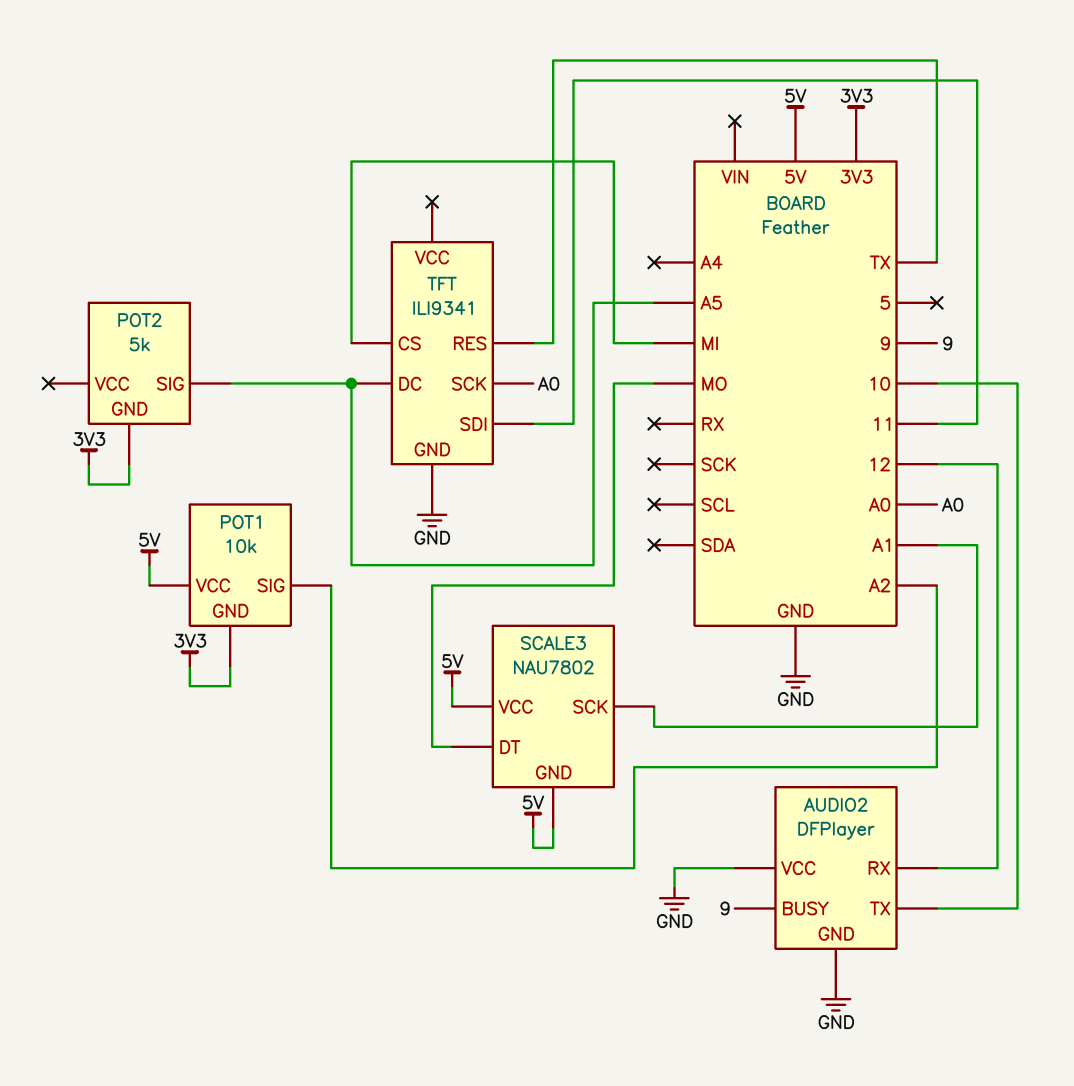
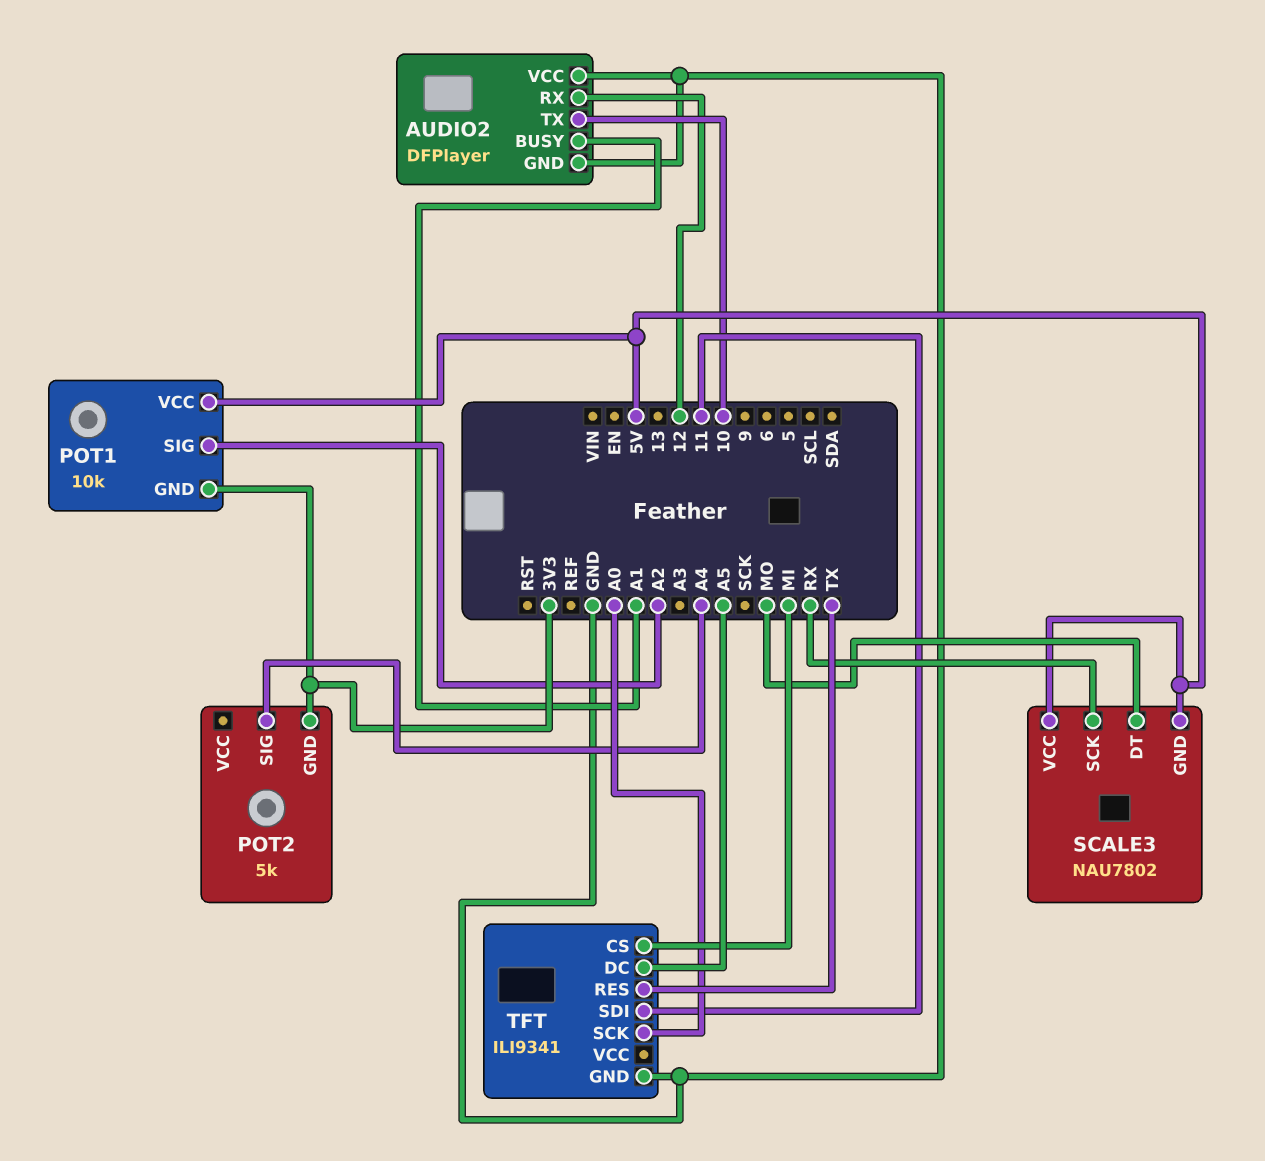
AUDIO2 pin BUSY: 9 -> A1
POT2 pin SIG: A5 -> A4
SCALE3 pin SCK: A1 -> RX

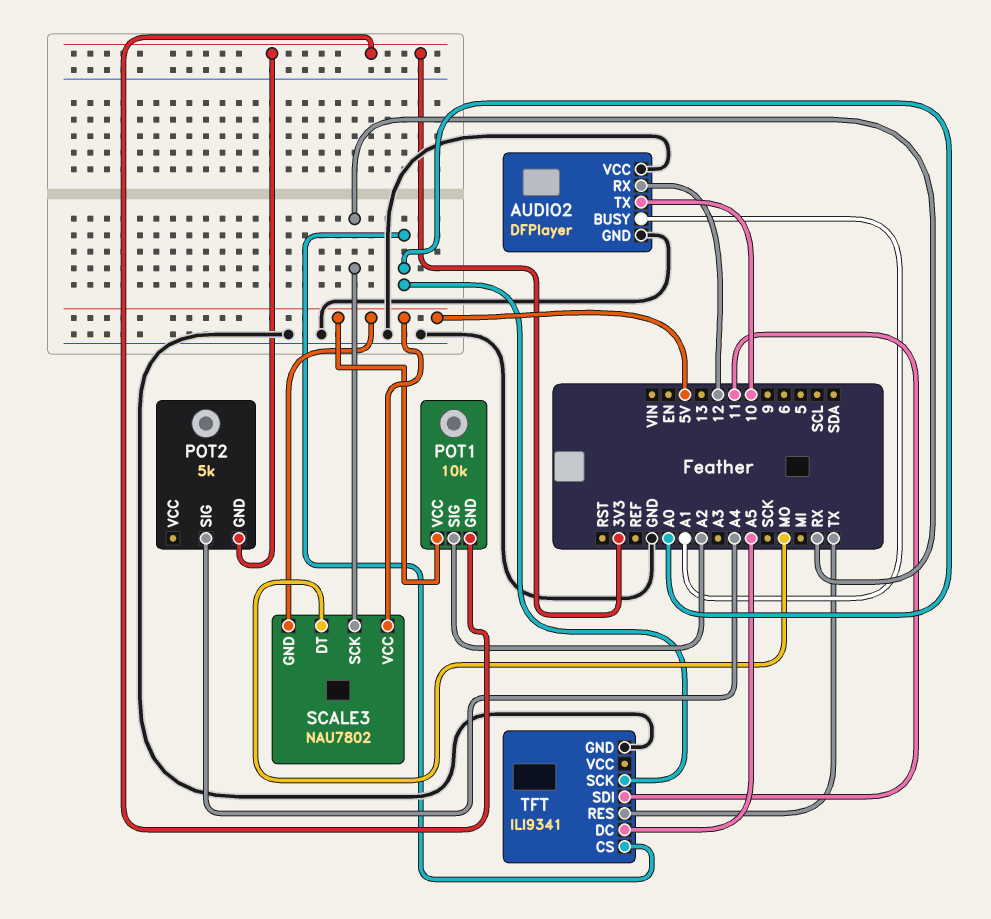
TFT pin CS: MI -> A0

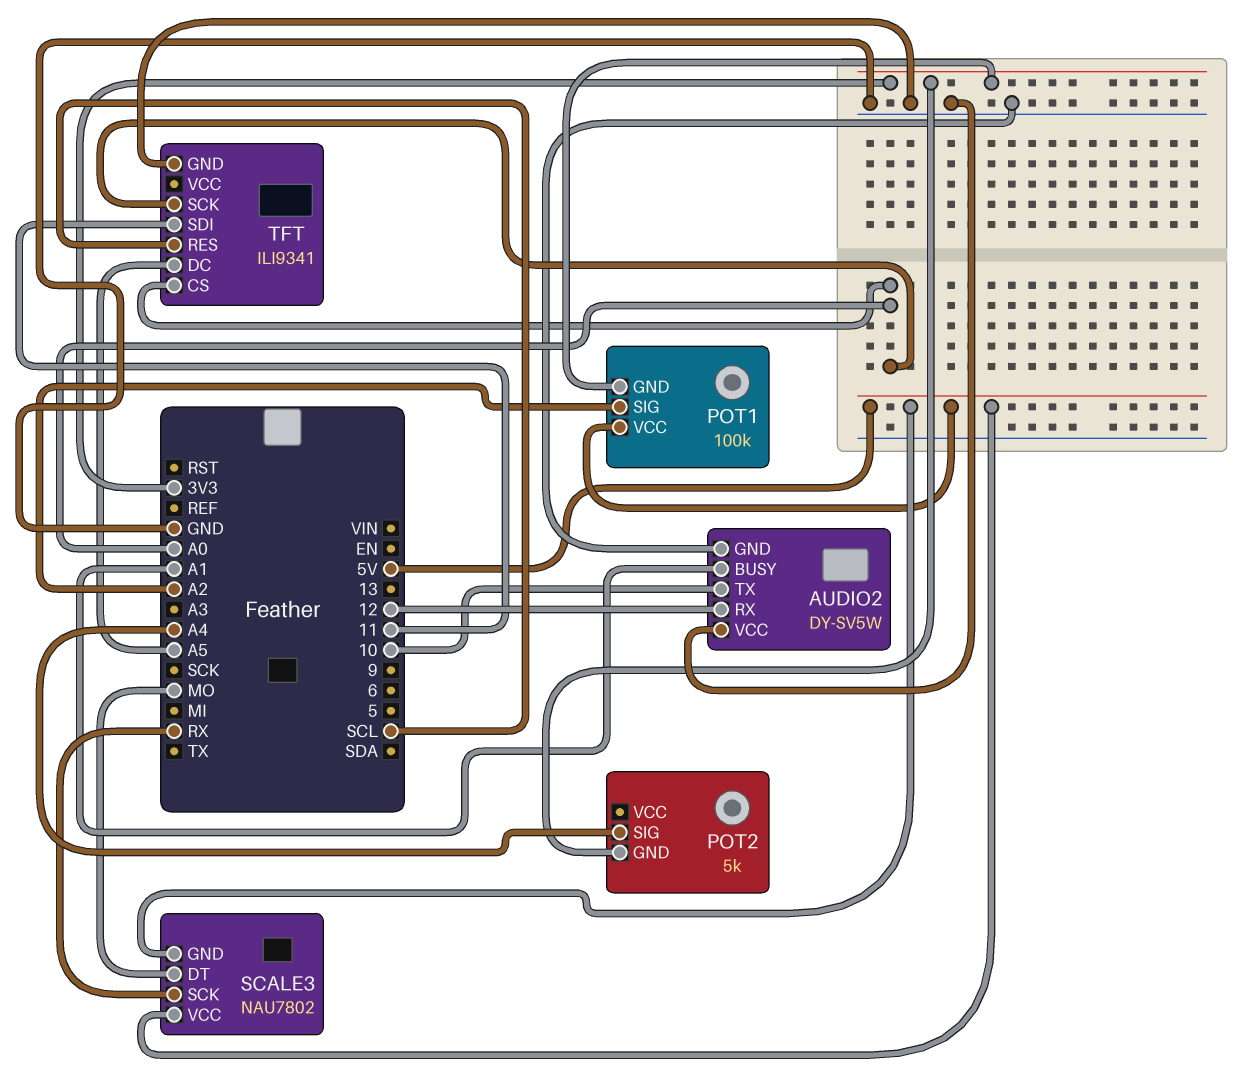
AUDIO2: DFPlayer -> DY-SV5W
POT1: 10k -> 100k
TFT pin RES: TX -> SCL

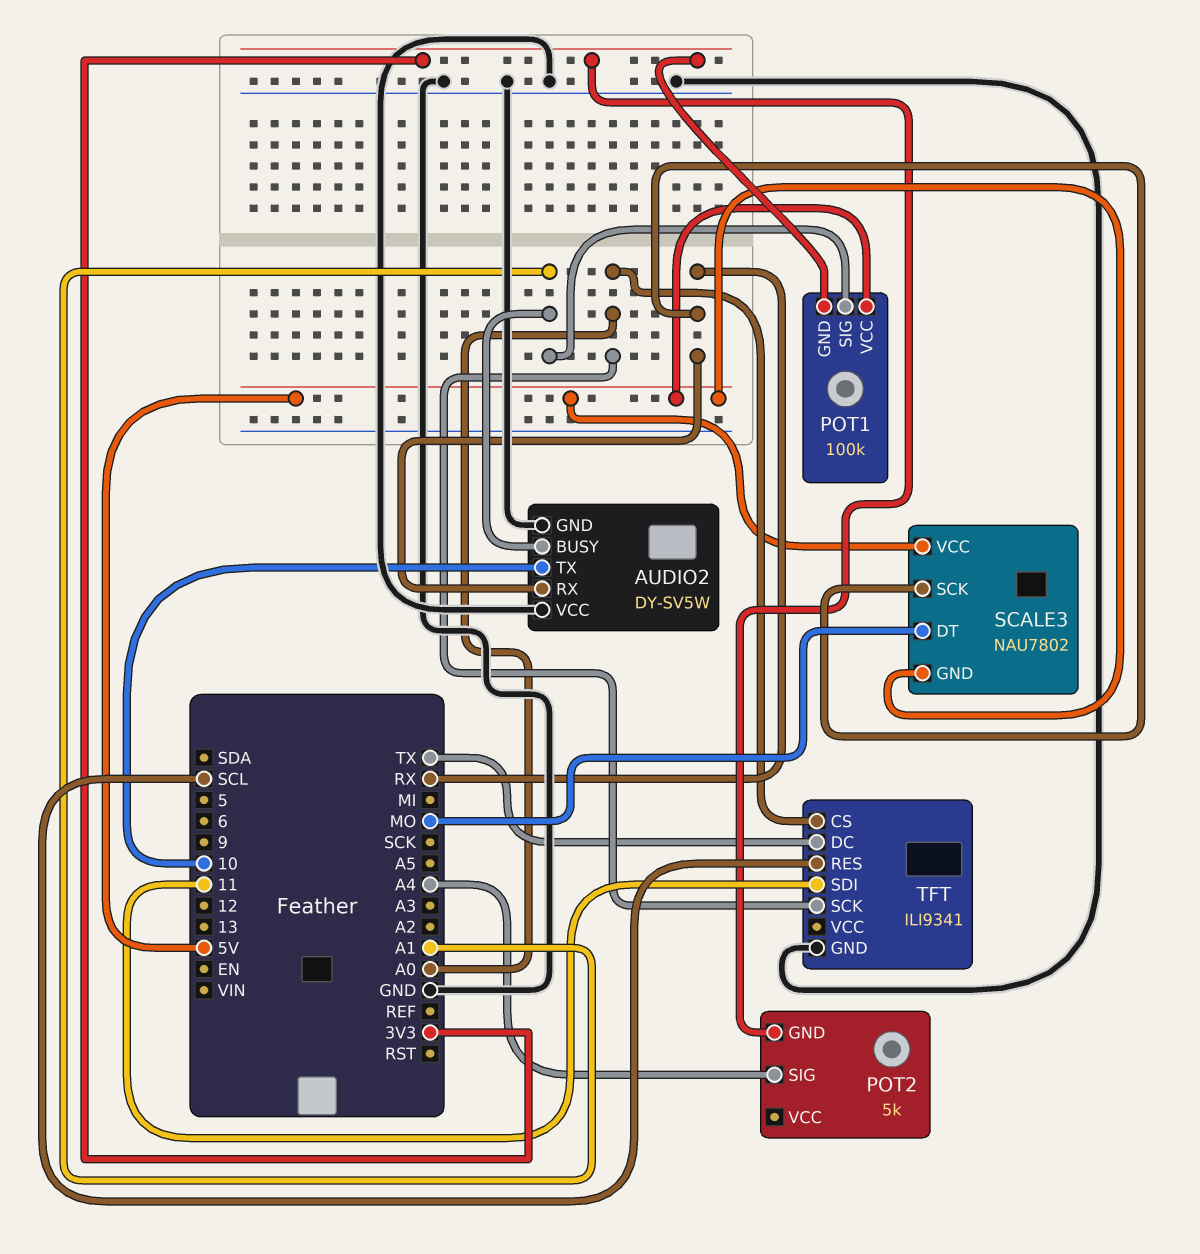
AUDIO2 pin RX: 12 -> RX
POT1 pin SIG: A2 -> A1
TFT pin DC: A5 -> TX

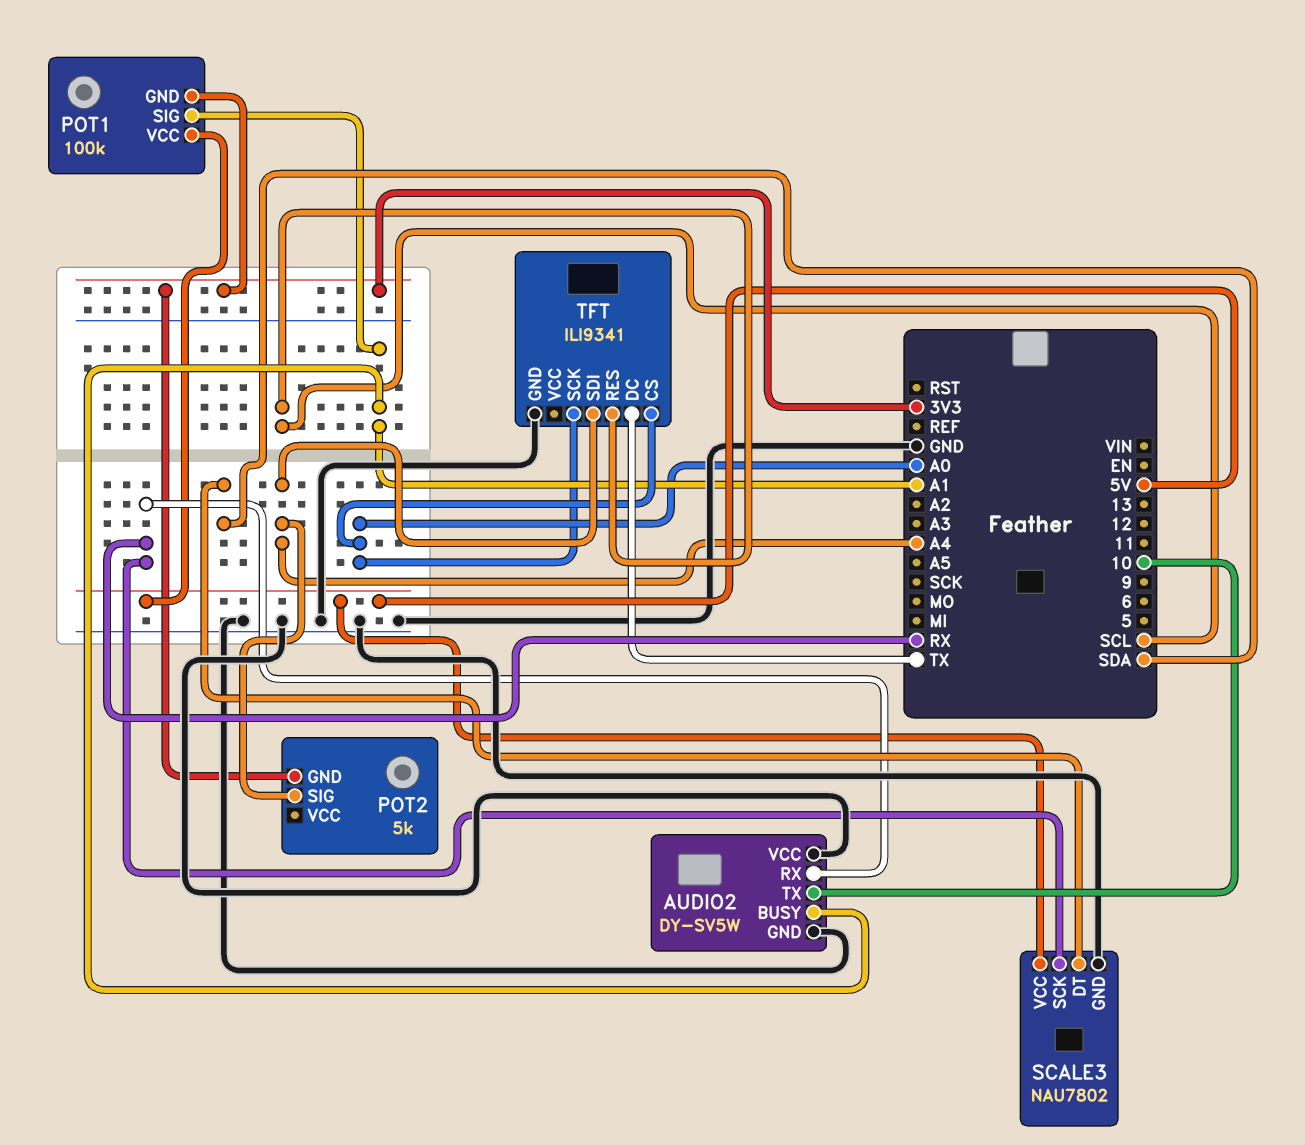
SCALE3 pin DT: MO -> SDA
SCALE3 pin GND: 5V -> GND
TFT pin SDI: 11 -> A4

